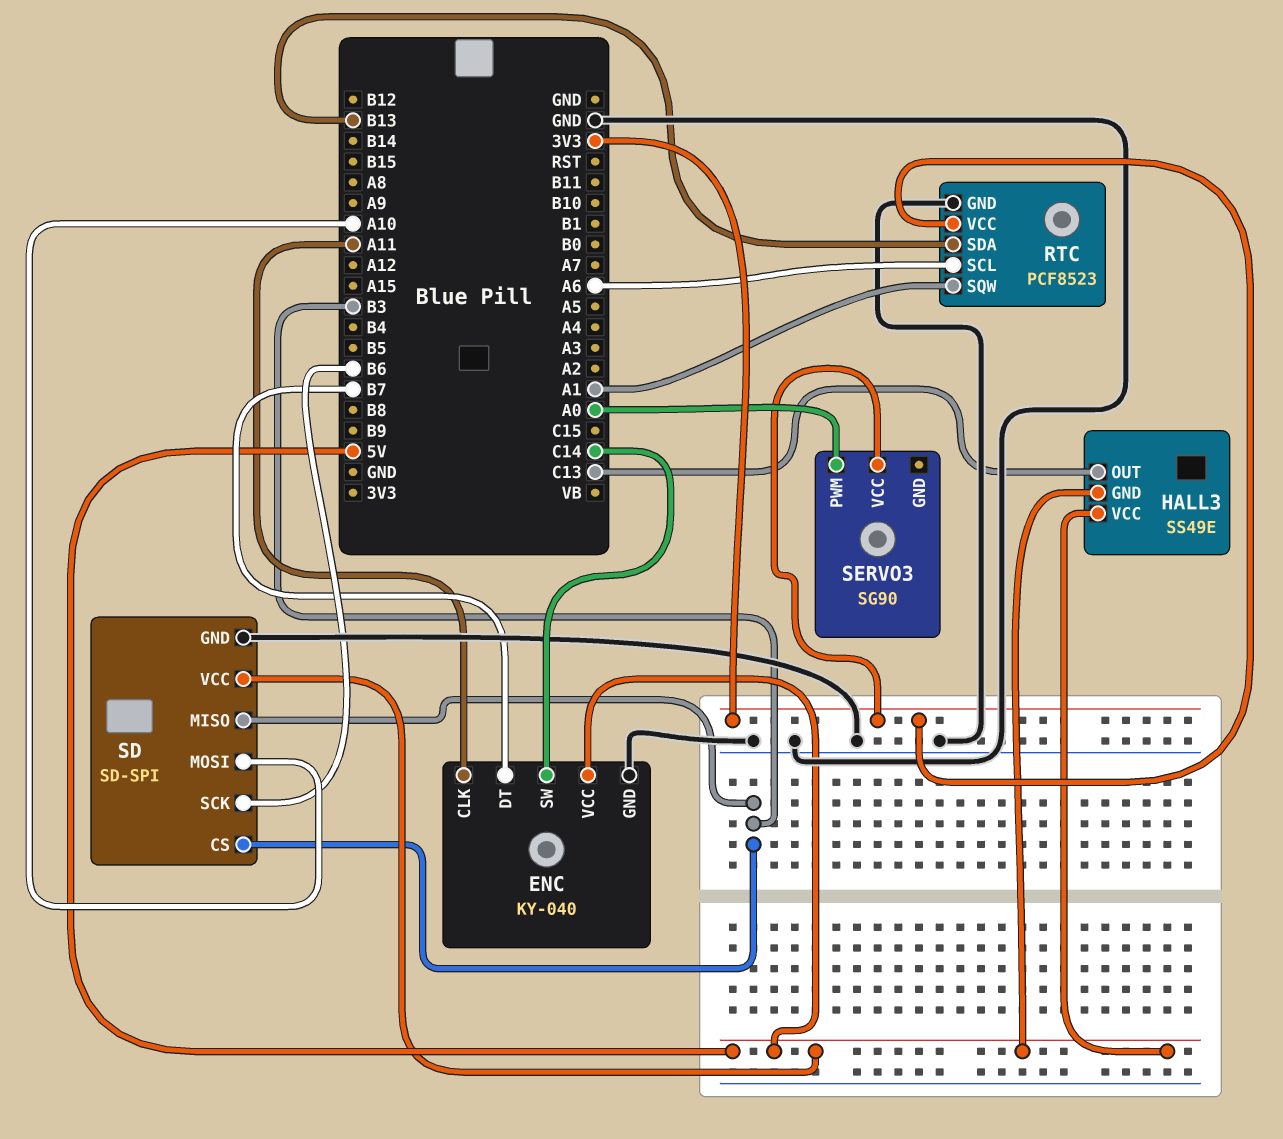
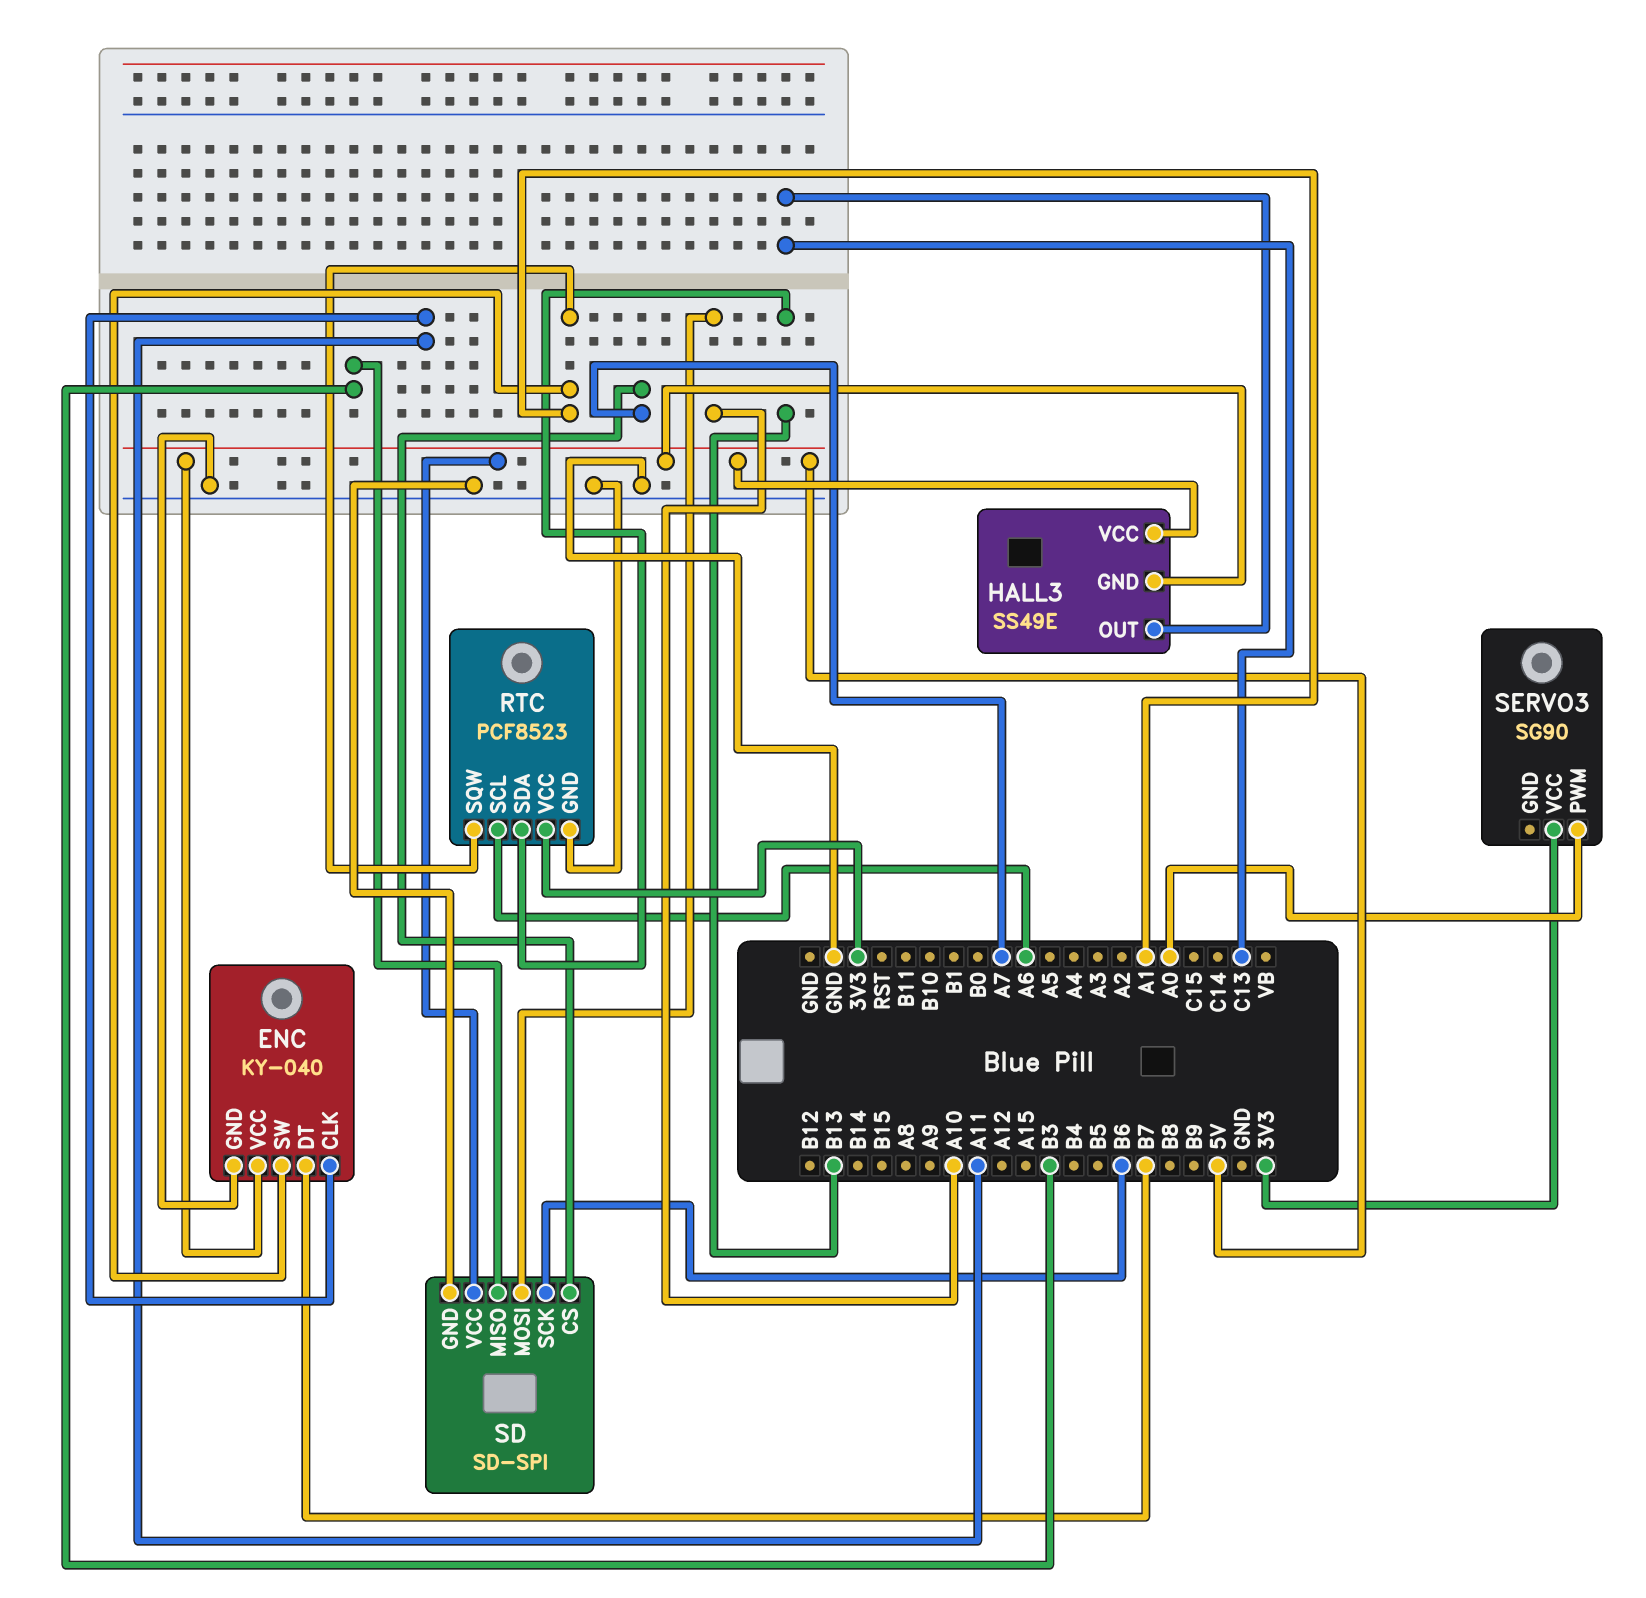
ENC pin SW: C14 -> A1
SD pin CS: B3 -> A7

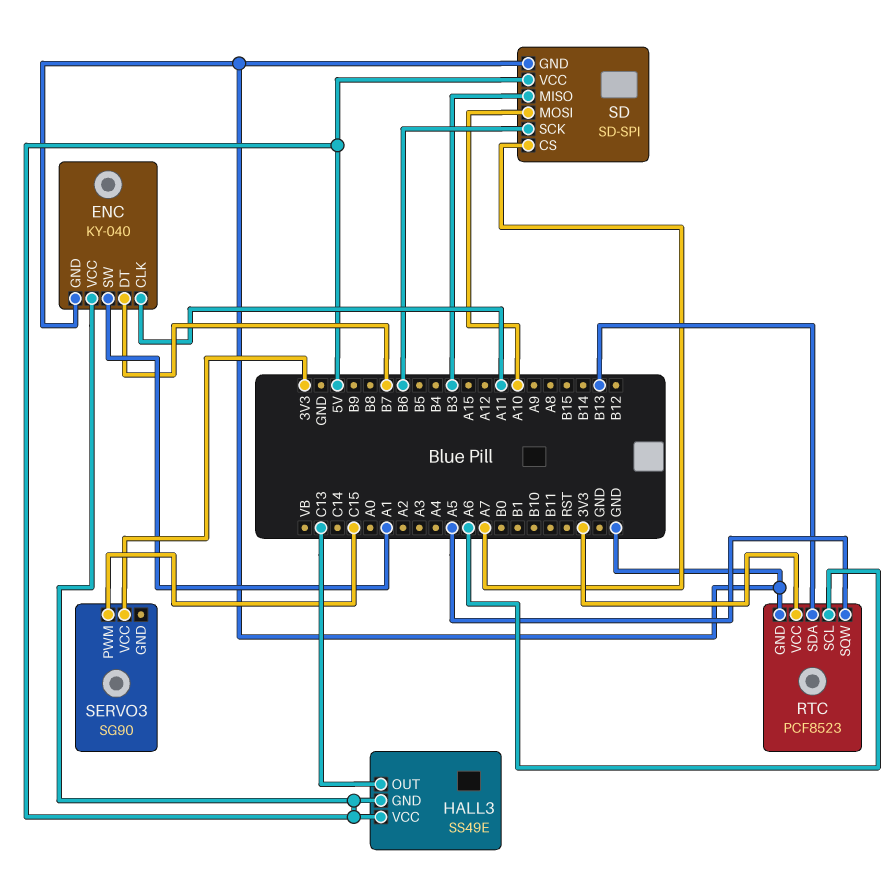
RTC pin SQW: A1 -> A5
SERVO3 pin PWM: A0 -> C15

